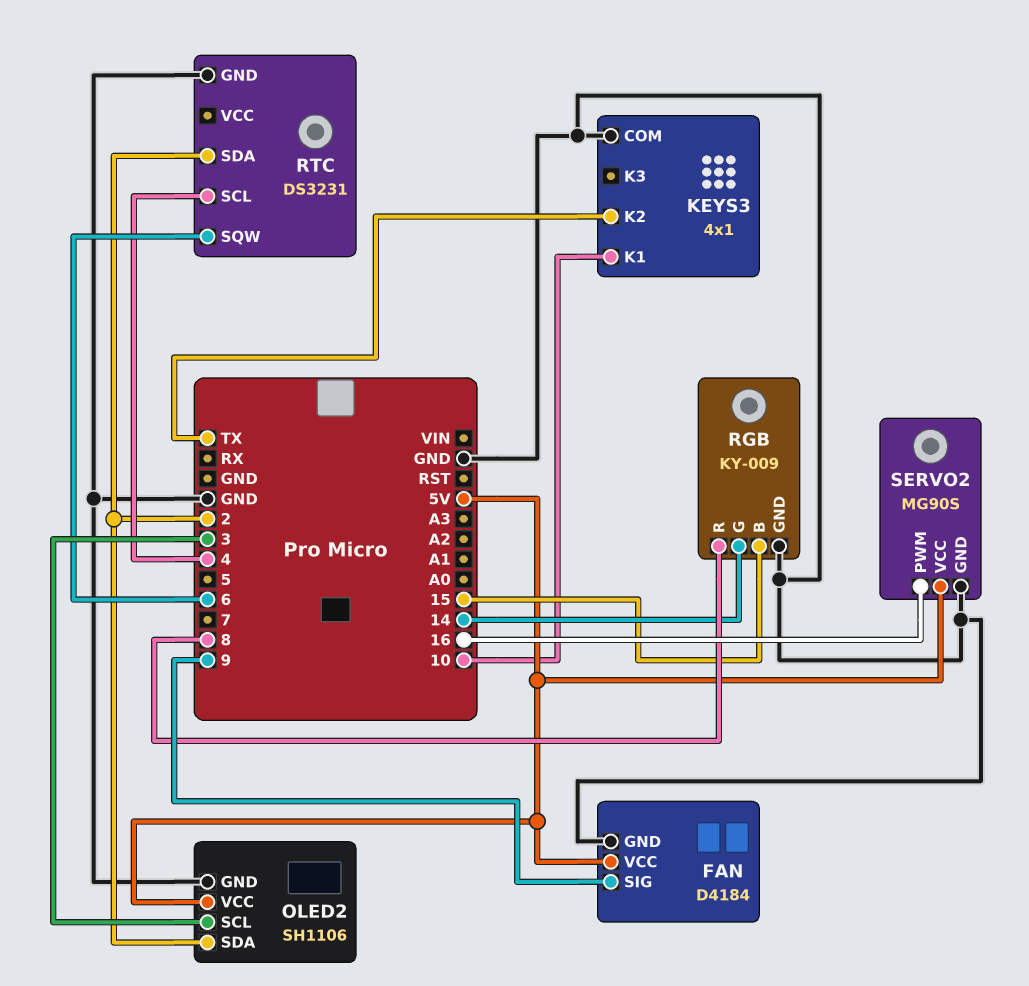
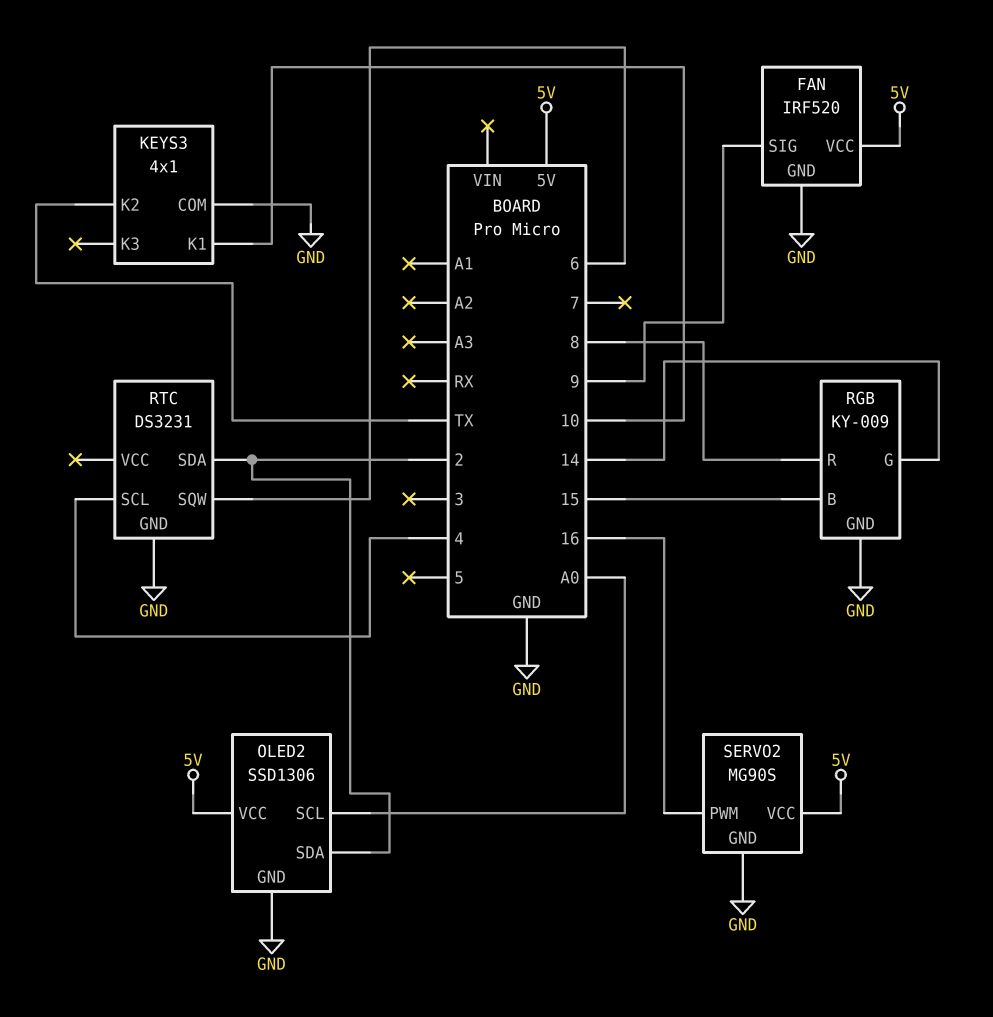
FAN: D4184 -> IRF520
OLED2: SH1106 -> SSD1306
OLED2 pin SCL: 3 -> A0

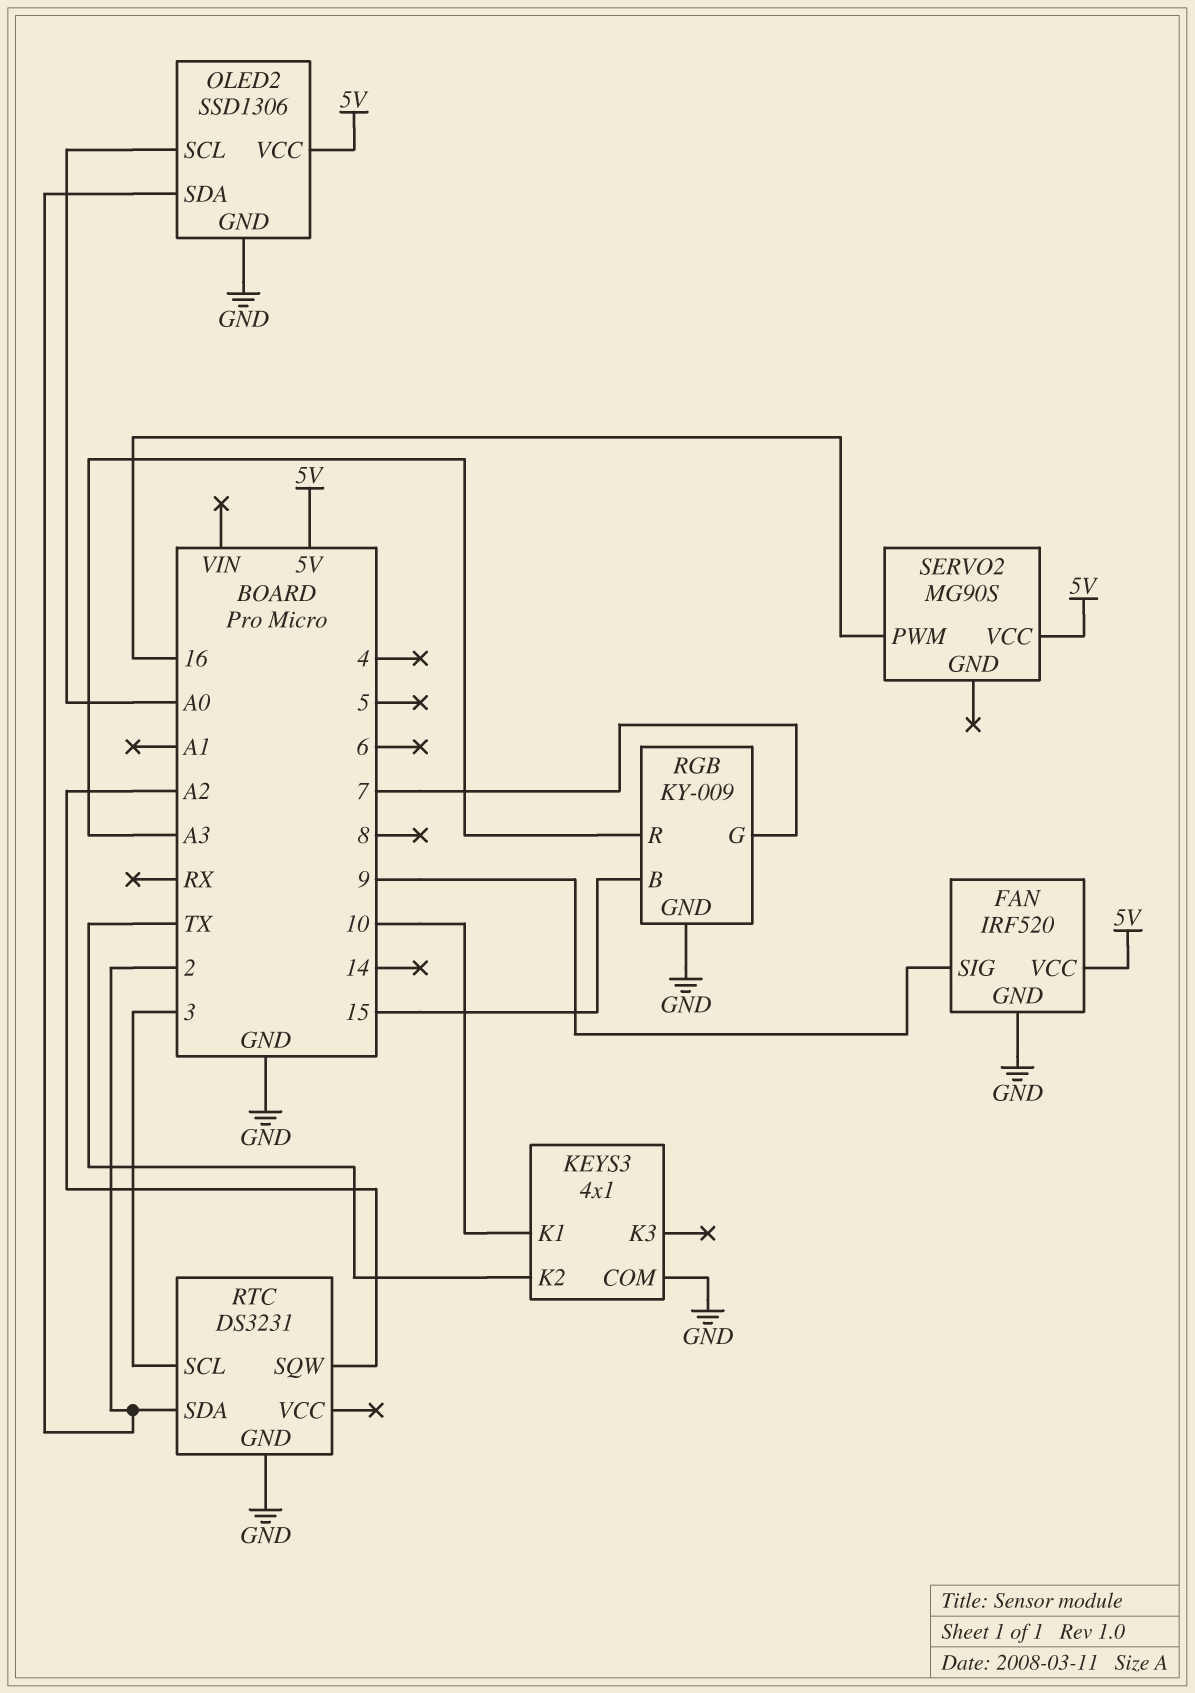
RGB pin G: 14 -> 7
RGB pin R: 8 -> A3
RTC pin SCL: 4 -> 3
RTC pin SQW: 6 -> A2
SERVO2 pin GND: GND -> none

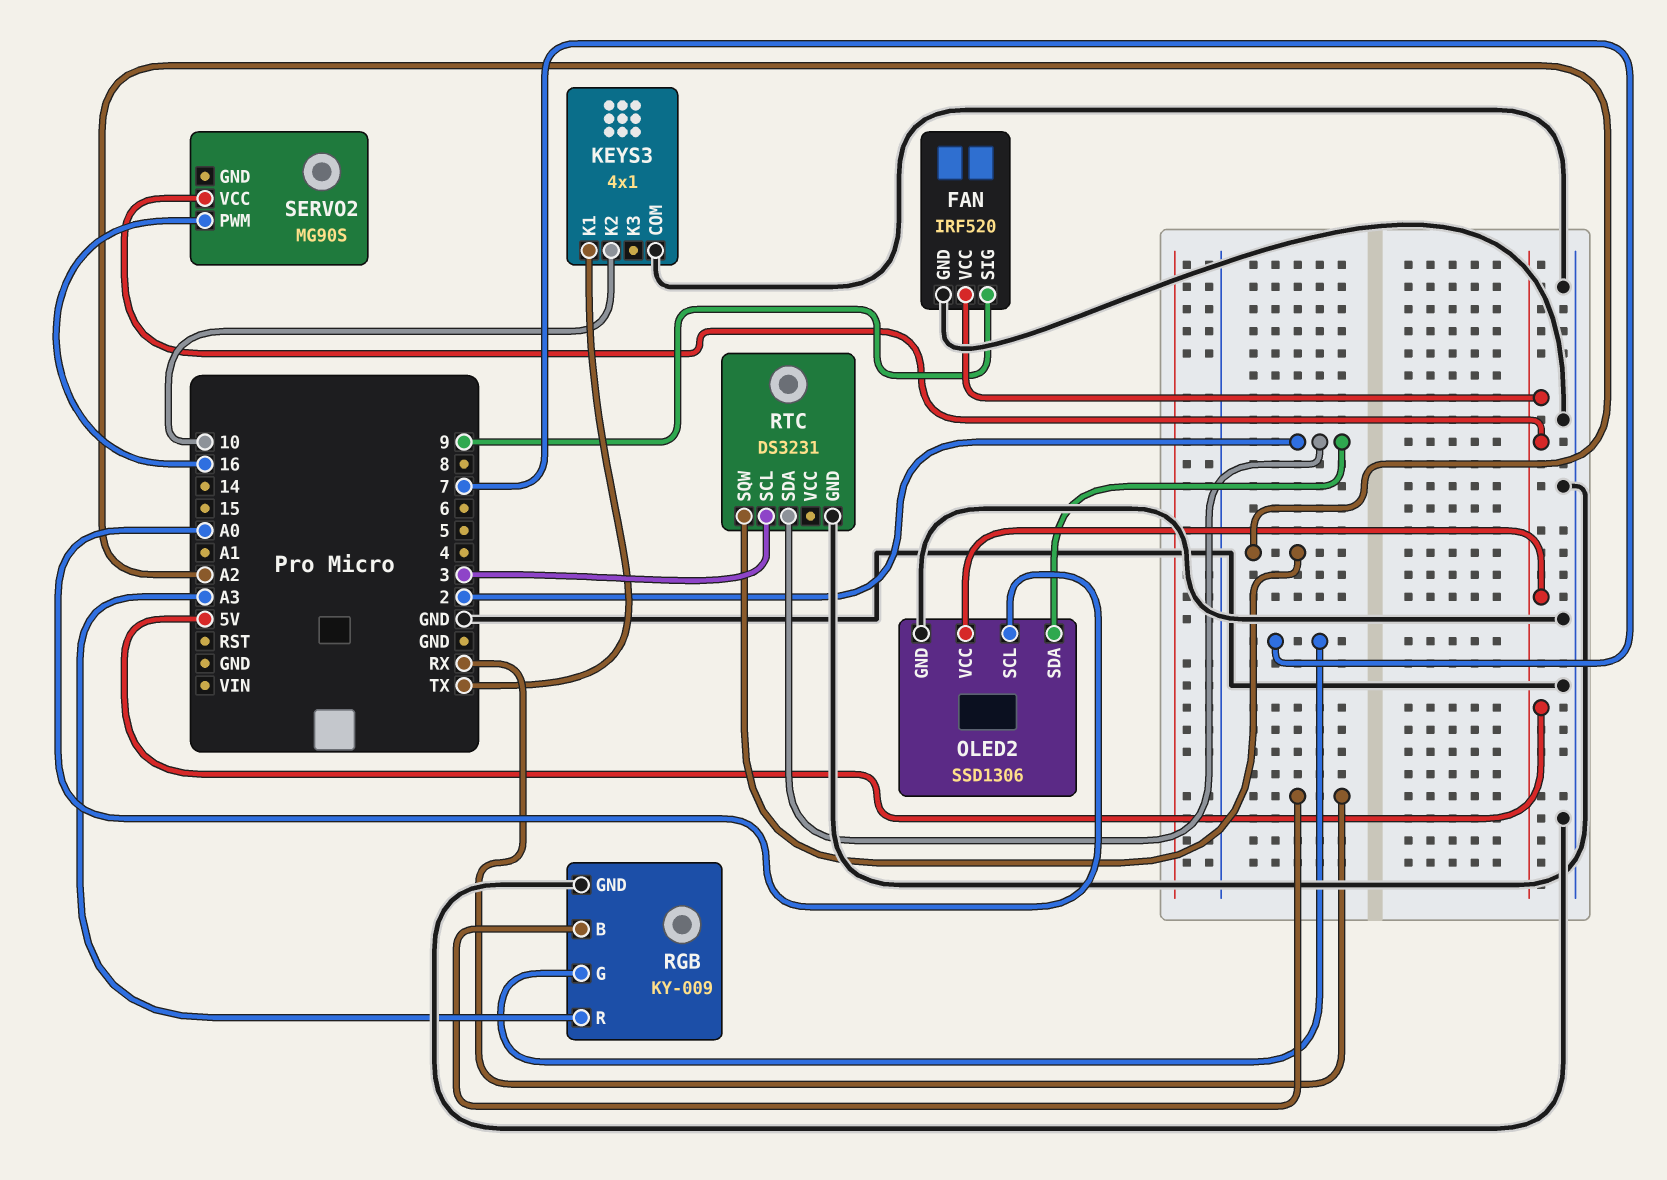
KEYS3 pin K1: 10 -> TX
KEYS3 pin K2: TX -> 10
RGB pin B: 15 -> RX

